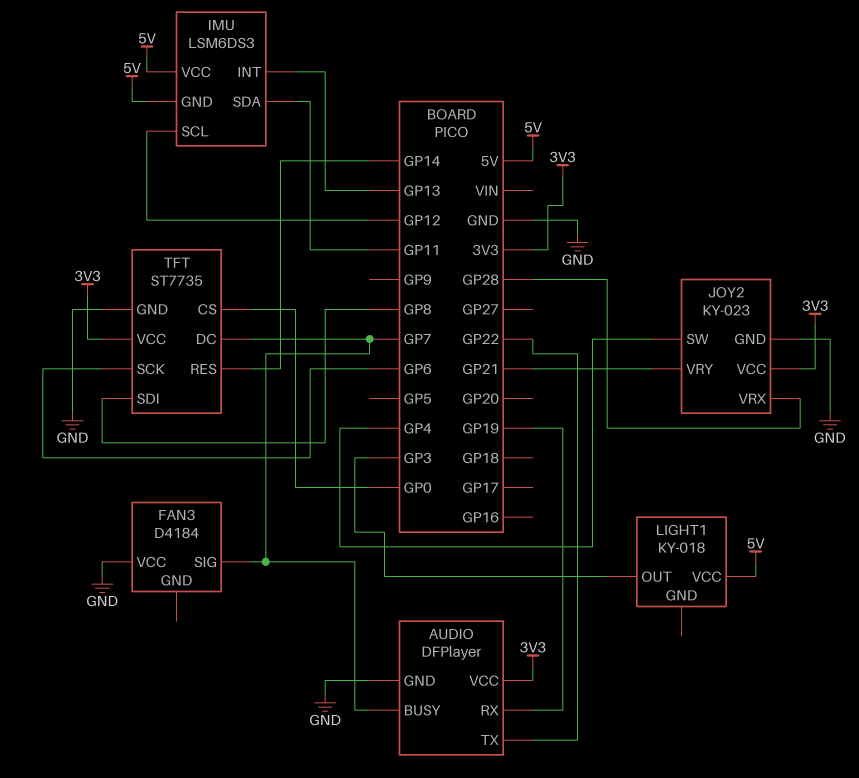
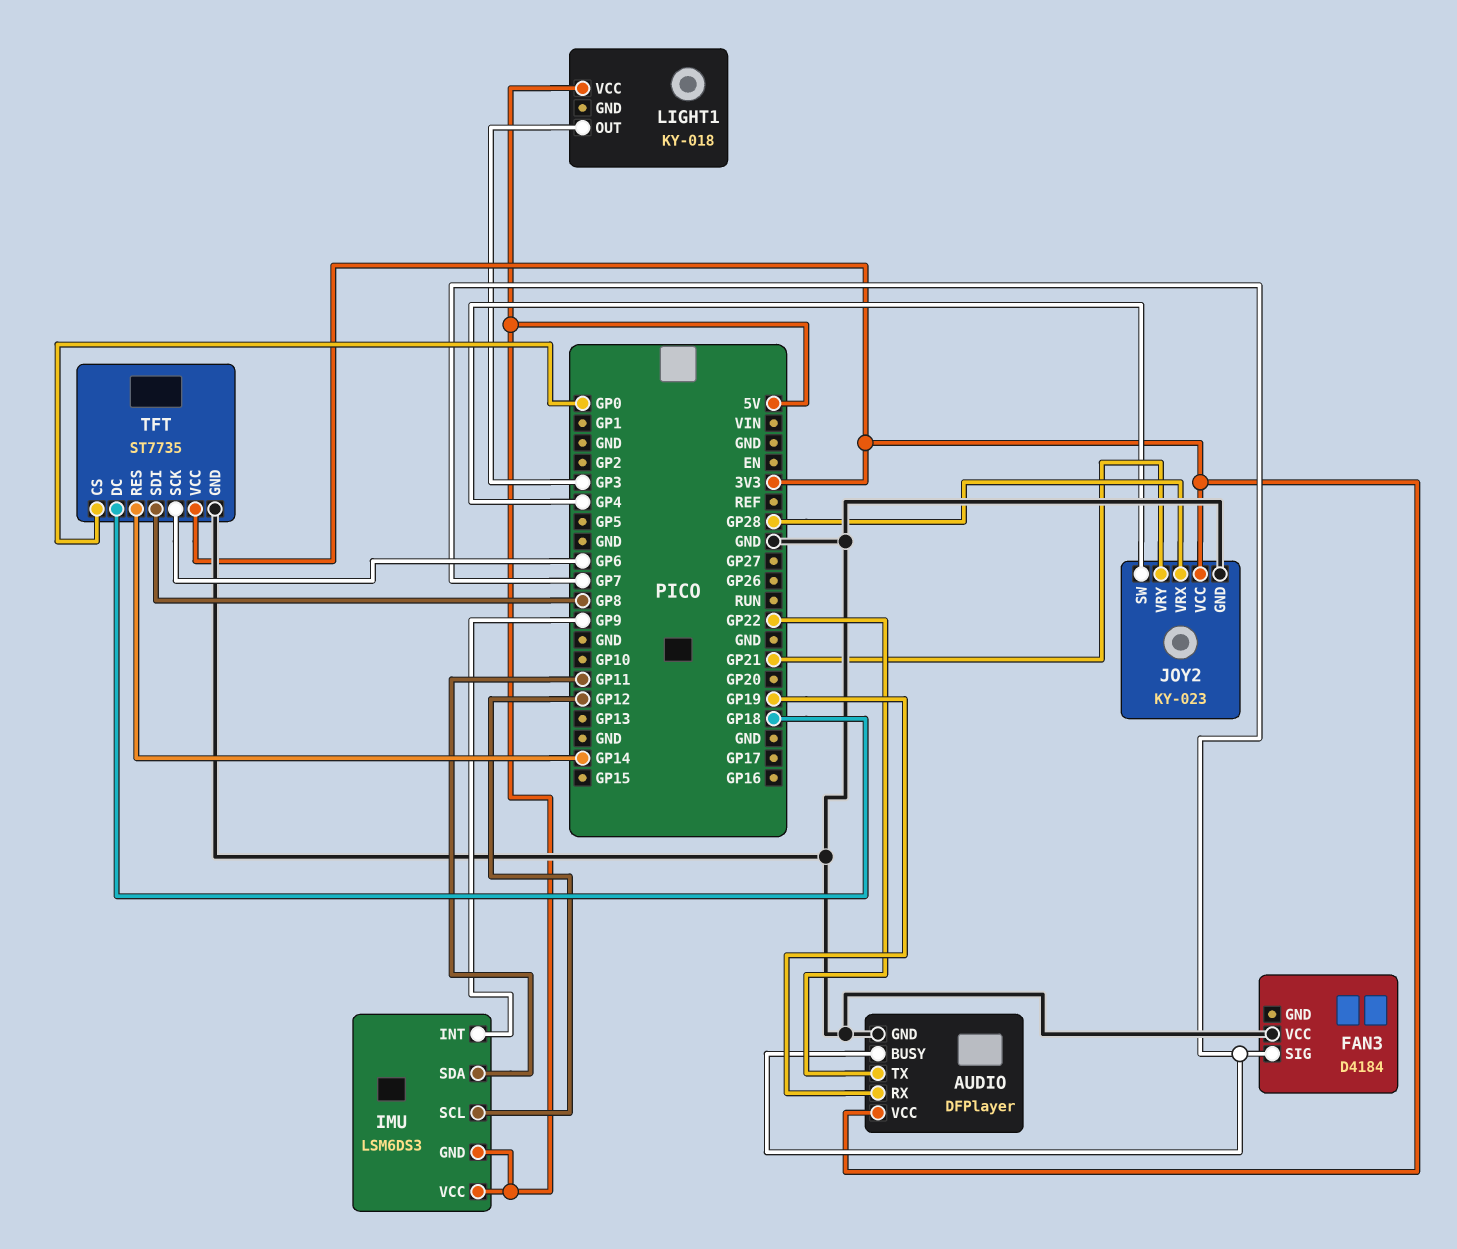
IMU pin INT: GP13 -> GP9
TFT pin DC: GP7 -> GP18

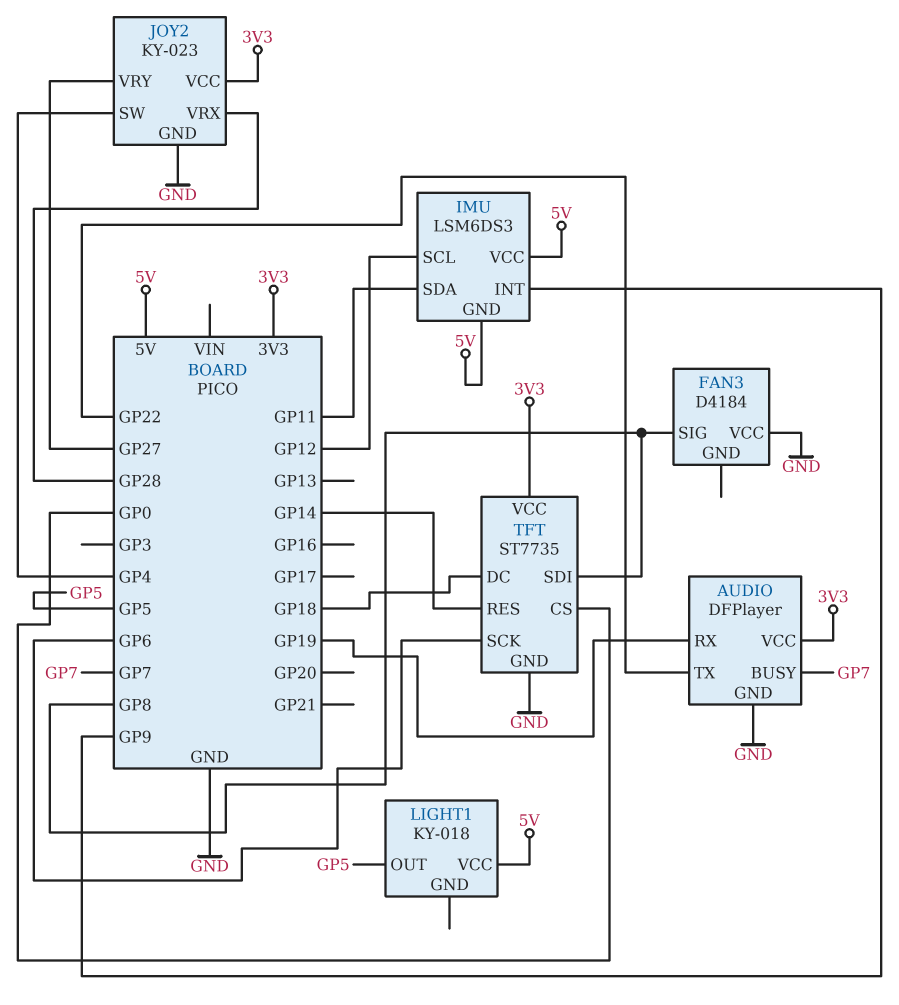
FAN3 pin SIG: GP7 -> GP8
JOY2 pin VRY: GP21 -> GP27
LIGHT1 pin OUT: GP3 -> GP5

